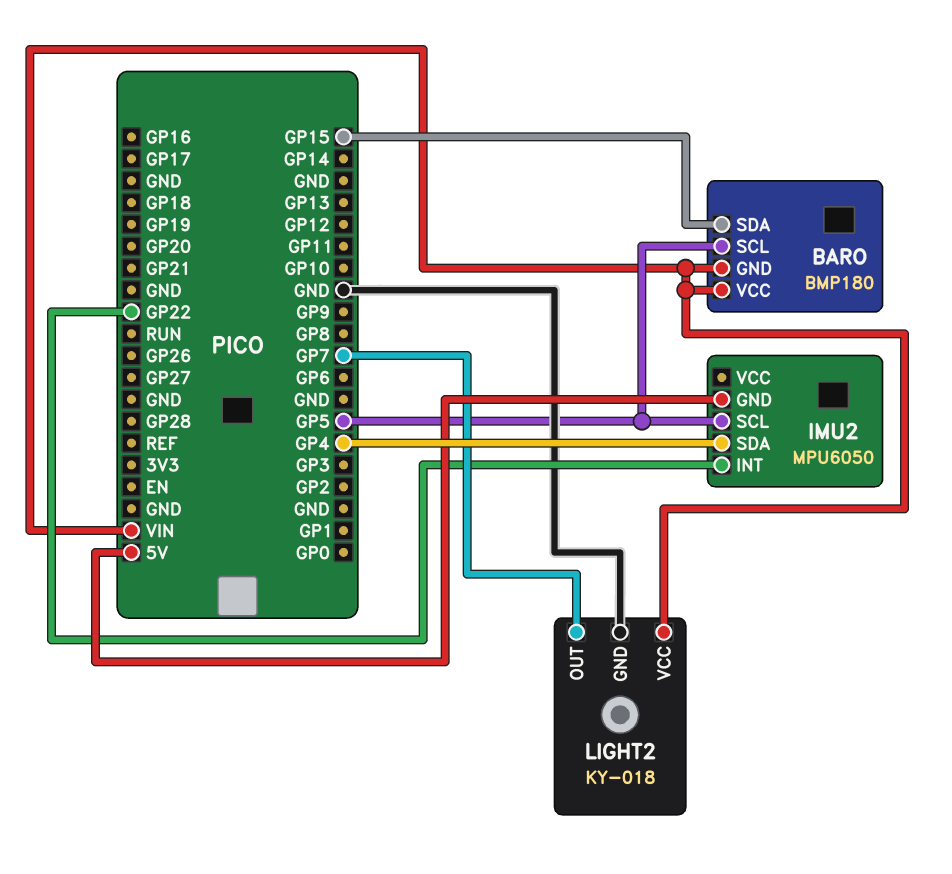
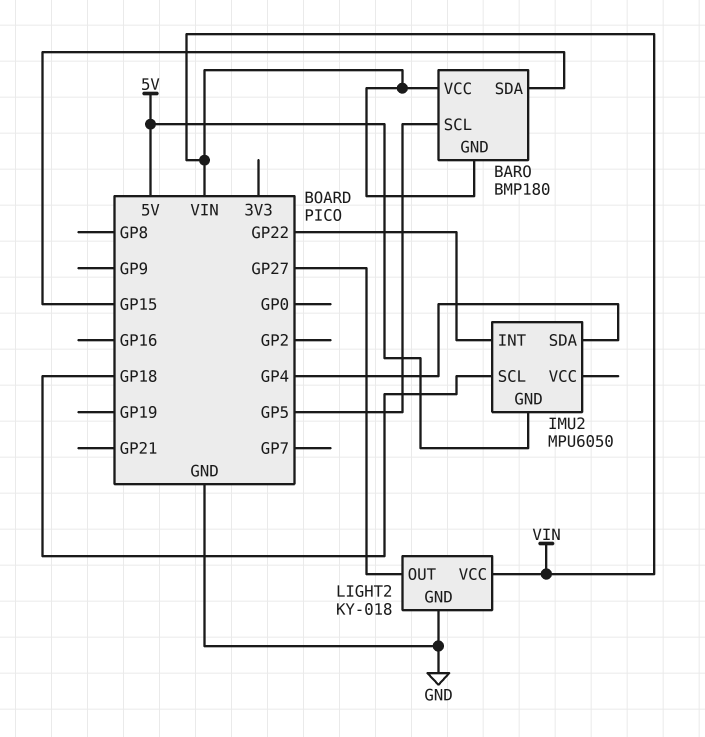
IMU2 pin SCL: GP5 -> GP18
LIGHT2 pin OUT: GP7 -> GP27

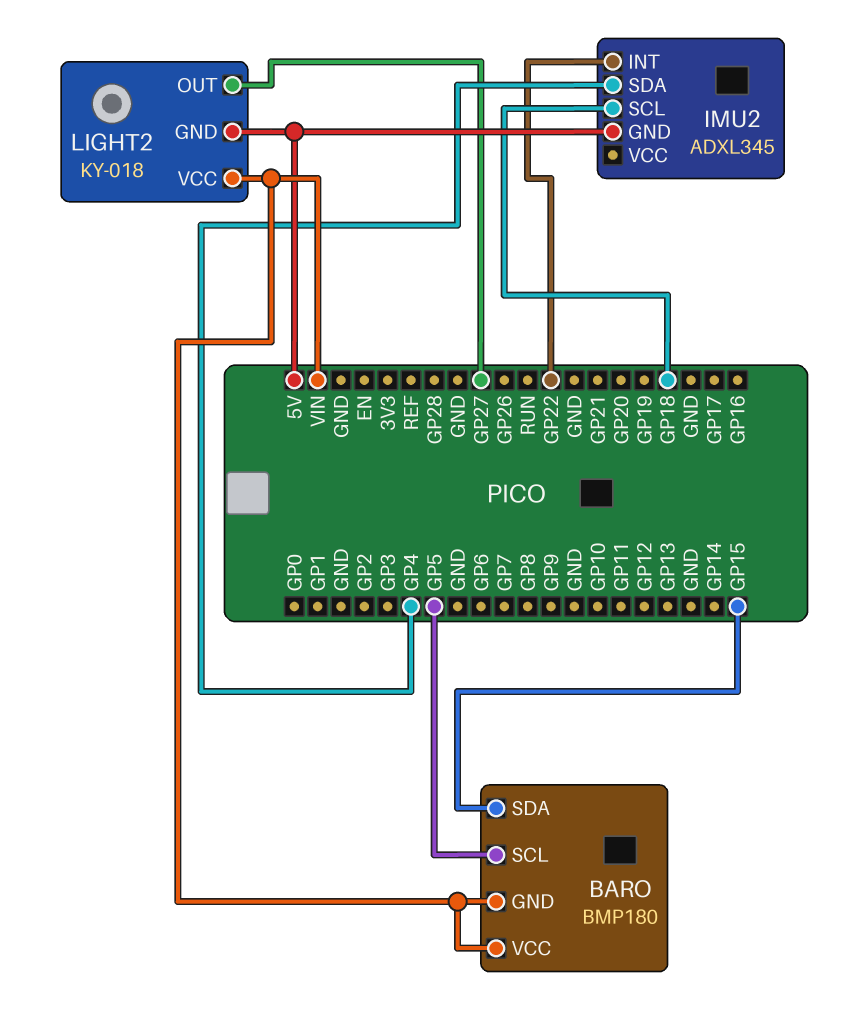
IMU2: MPU6050 -> ADXL345
LIGHT2 pin GND: GND -> 5V

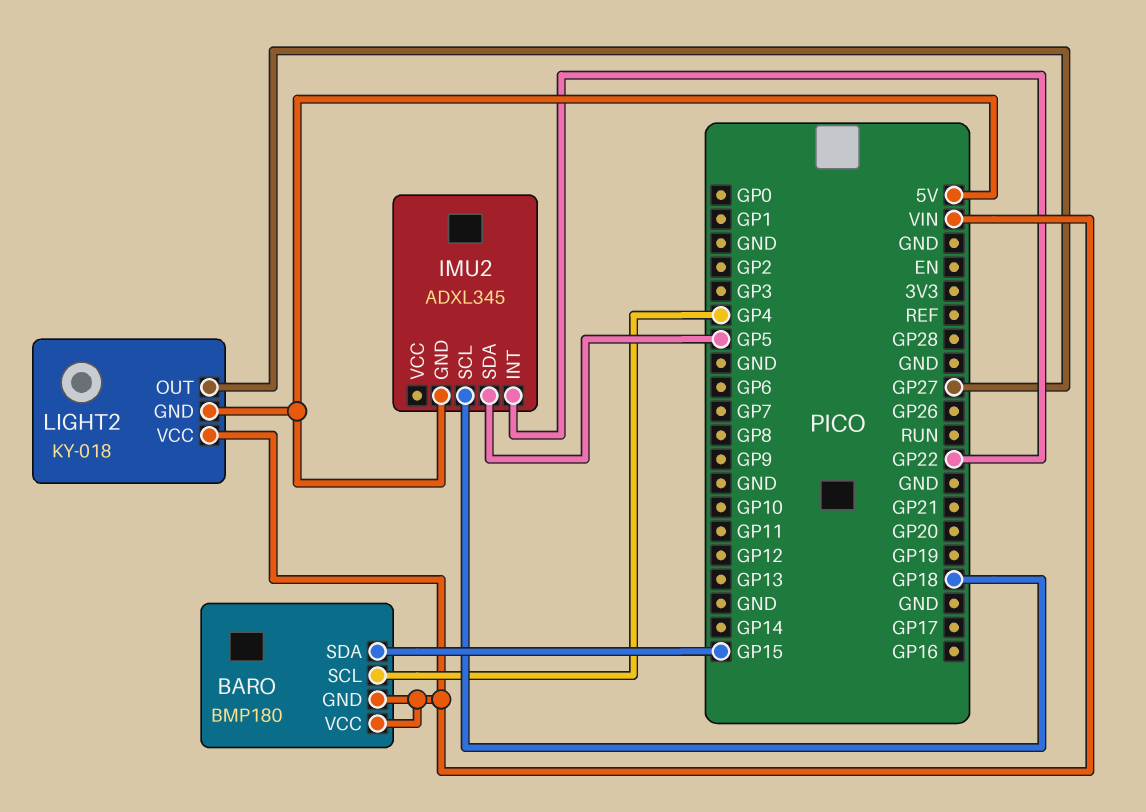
BARO pin SCL: GP5 -> GP4
IMU2 pin SDA: GP4 -> GP5

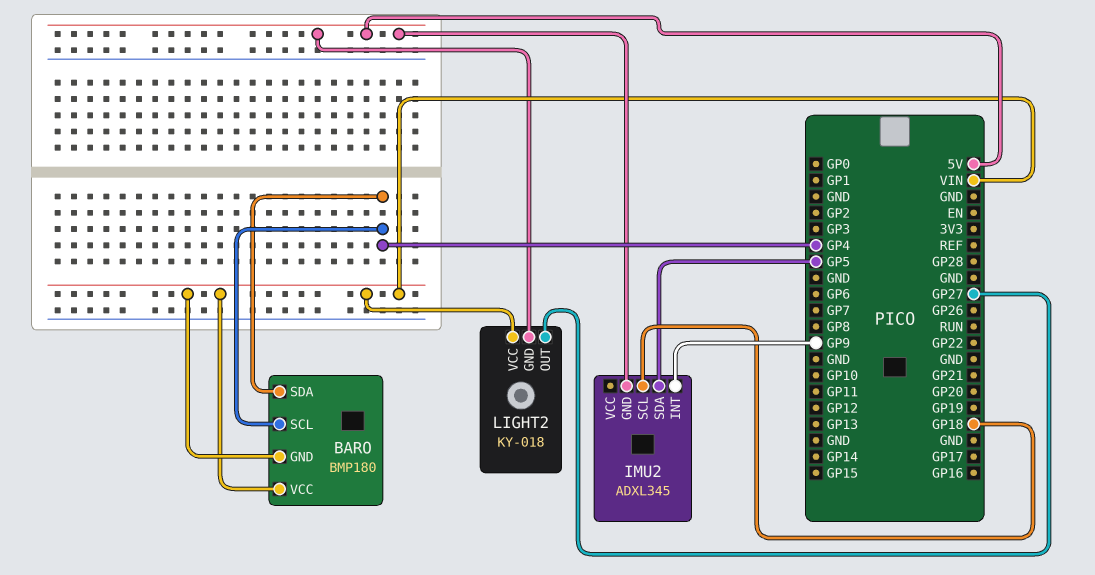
BARO pin SDA: GP15 -> GP4
IMU2 pin INT: GP22 -> GP9

